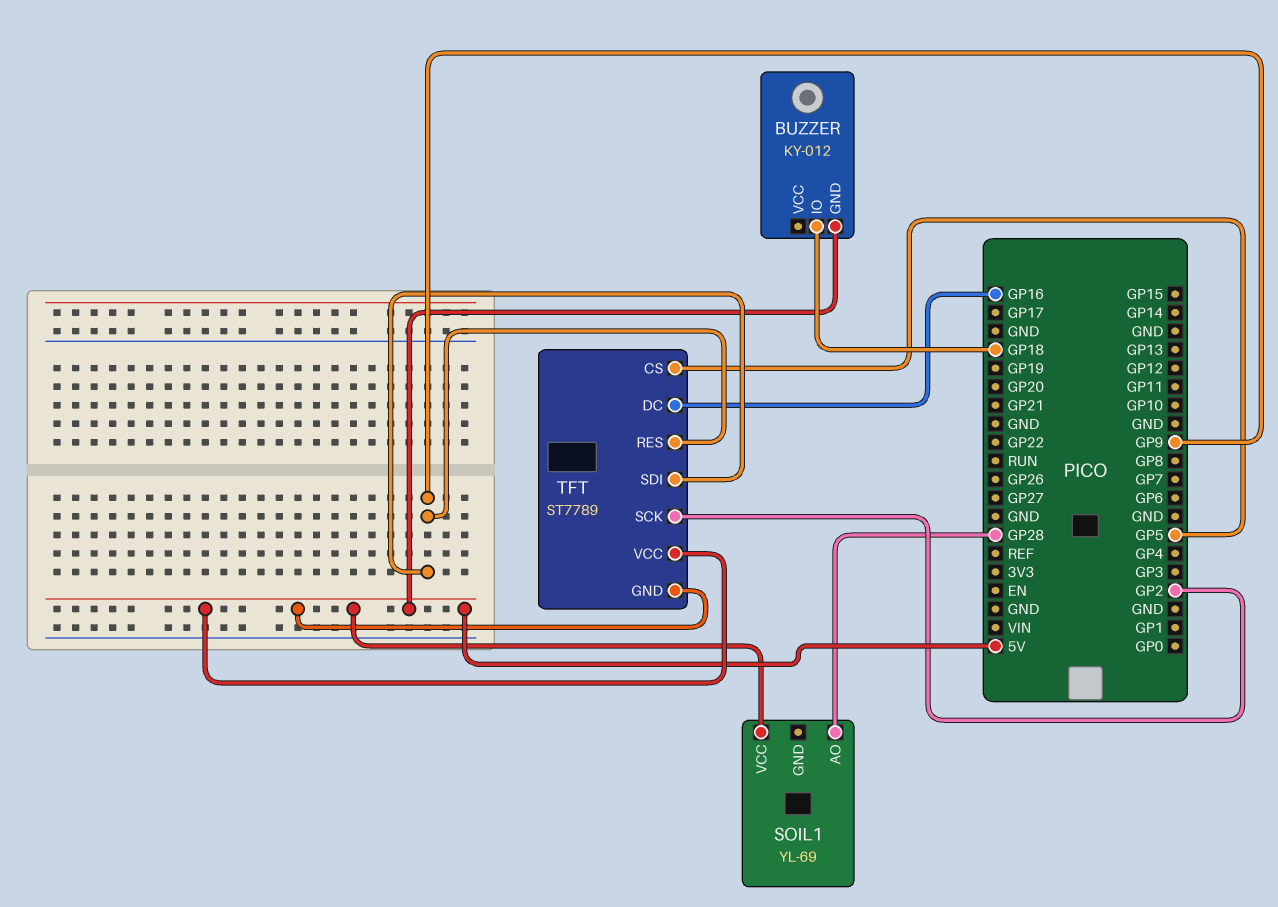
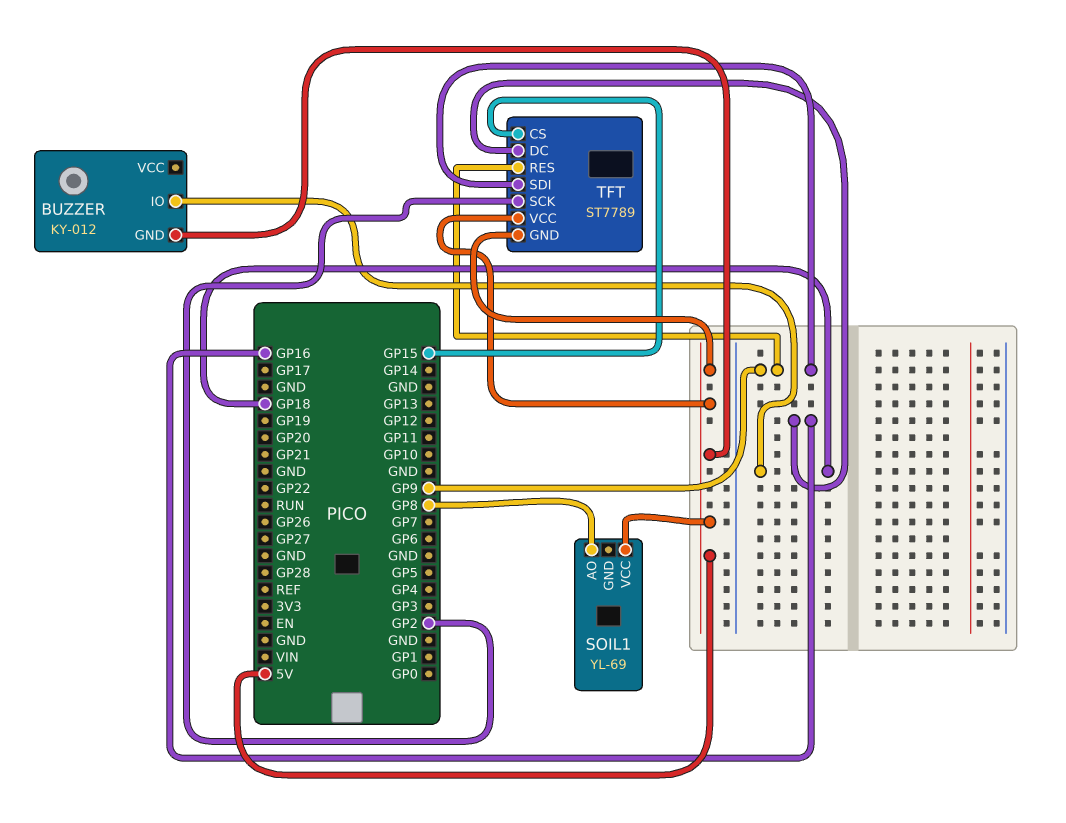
SOIL1 pin AO: GP28 -> GP8
TFT pin CS: GP5 -> GP15

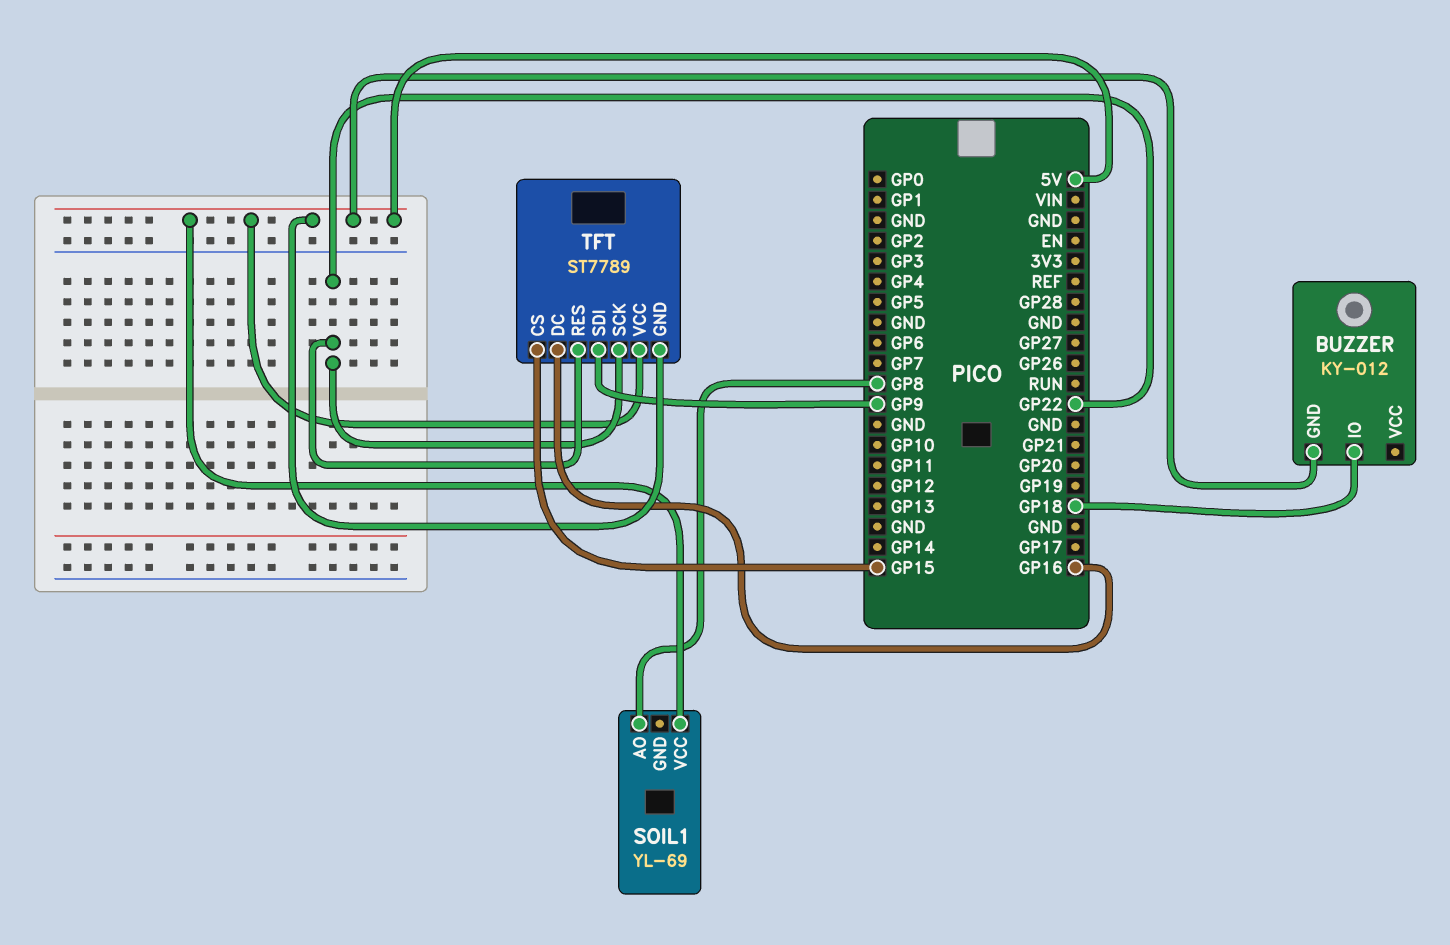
TFT pin RES: GP9 -> GP22
TFT pin SCK: GP2 -> GP22

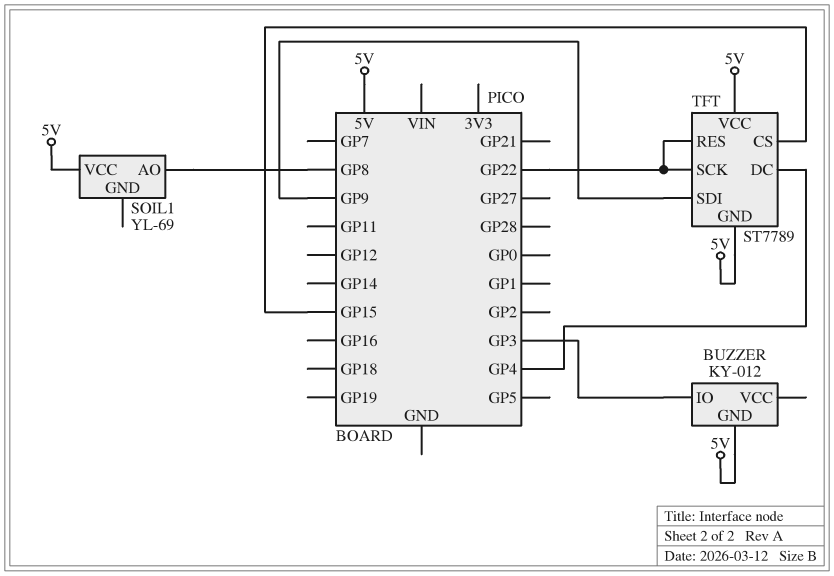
BUZZER pin IO: GP18 -> GP3
TFT pin DC: GP16 -> GP4

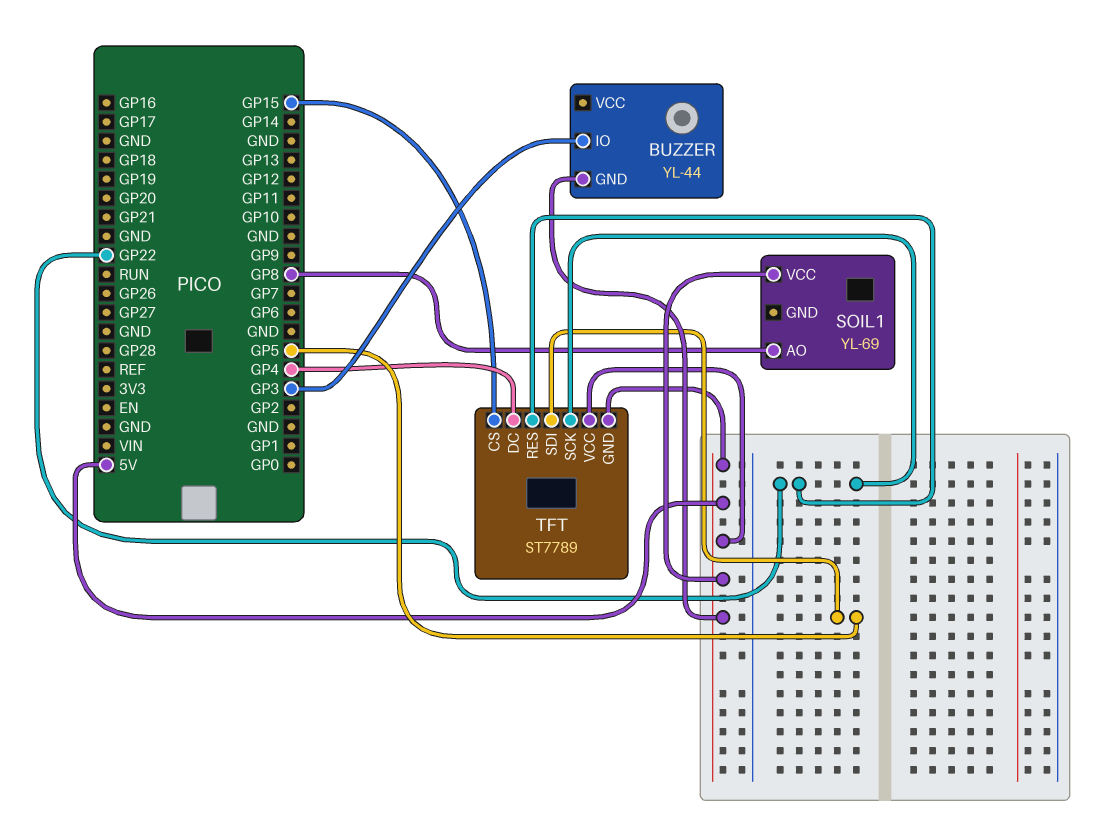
BUZZER: KY-012 -> YL-44
TFT pin SDI: GP9 -> GP5

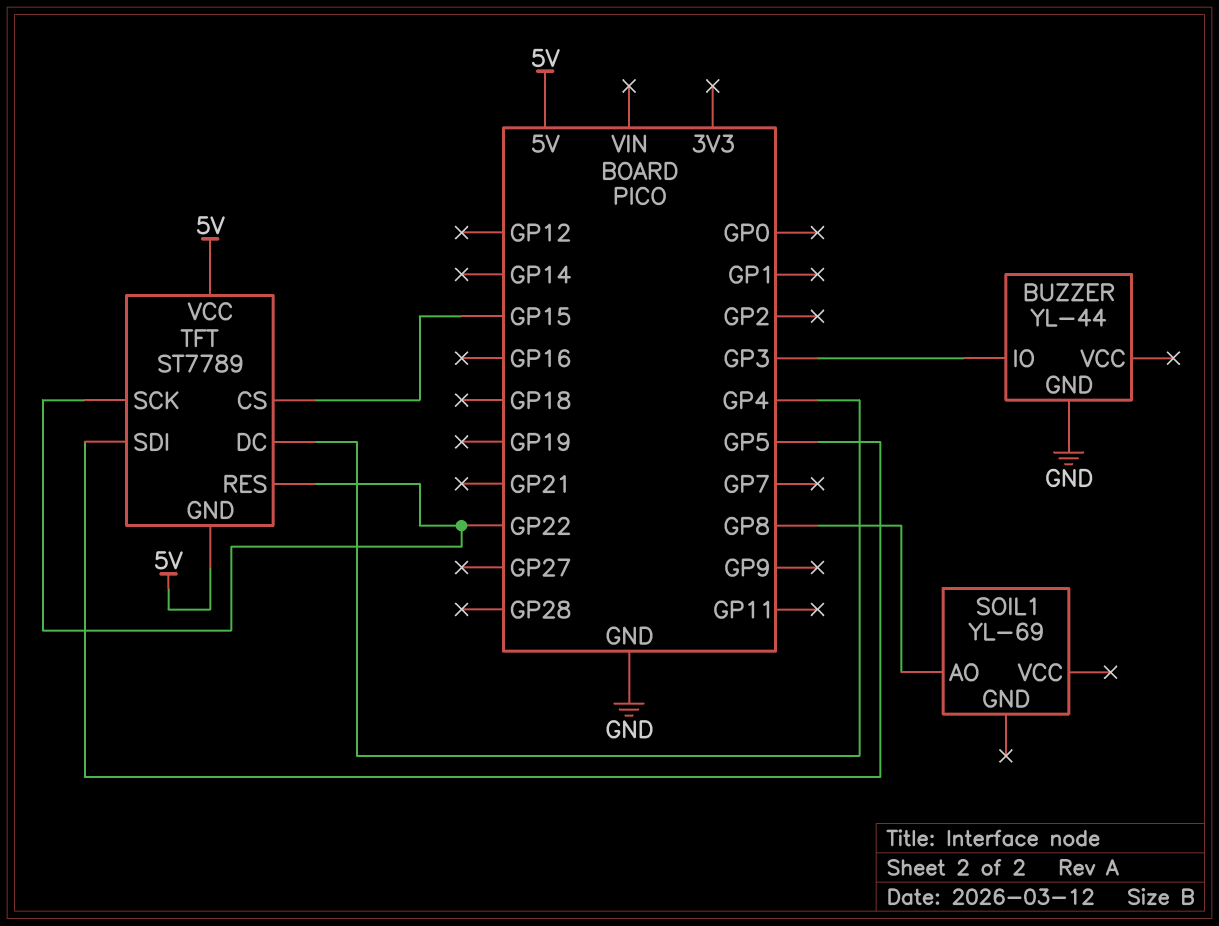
BUZZER pin GND: 5V -> GND
SOIL1 pin VCC: 5V -> none

